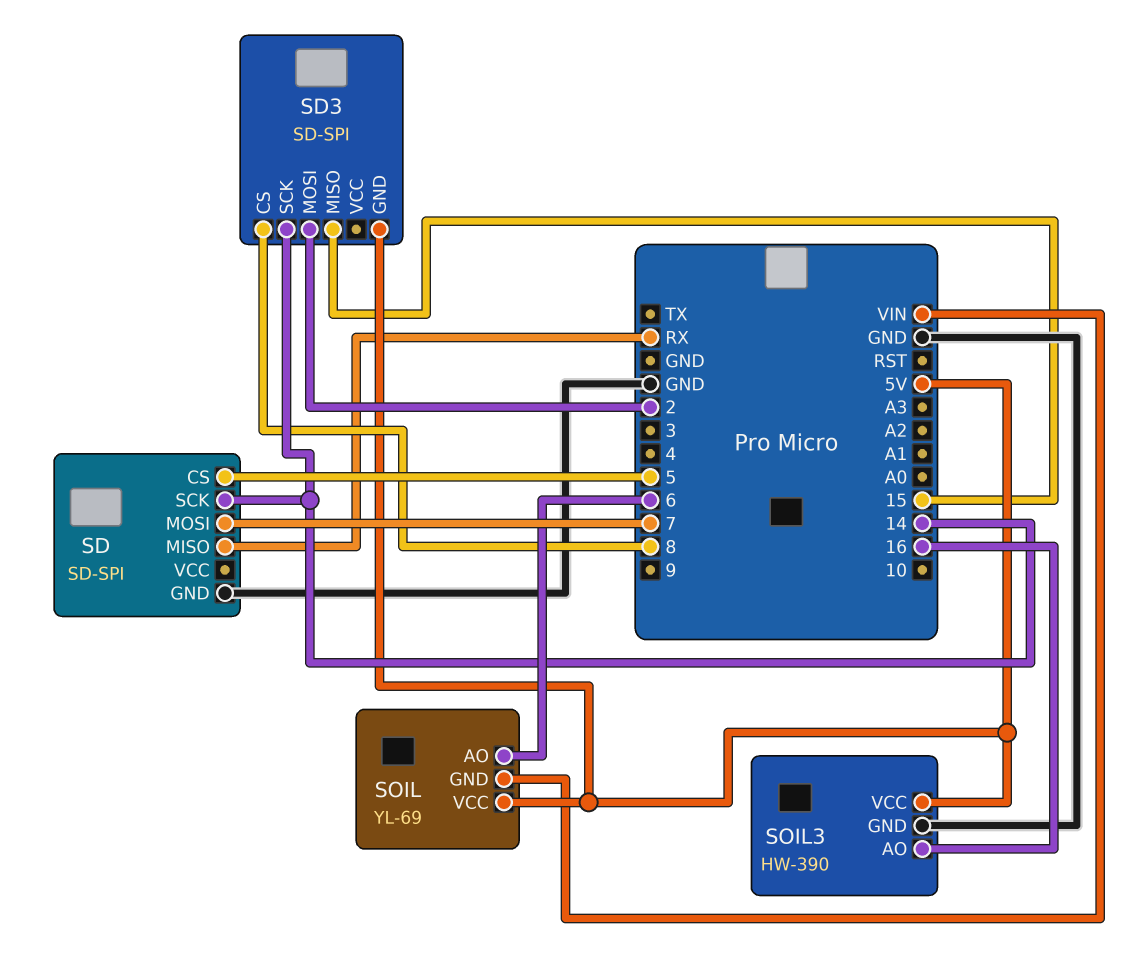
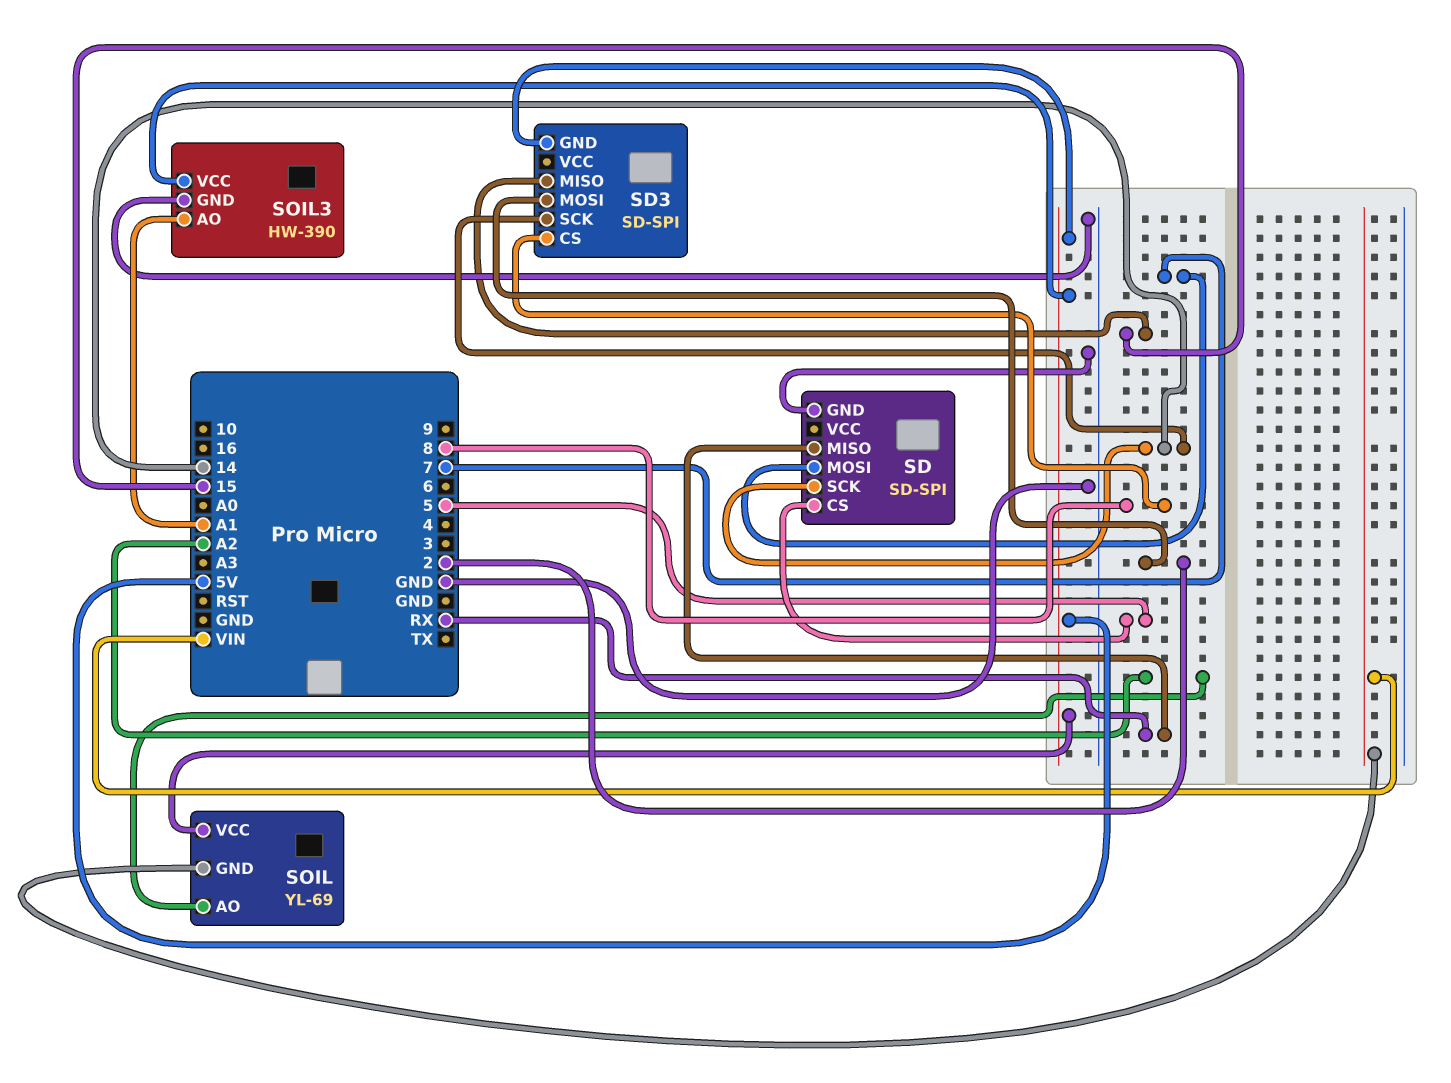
SOIL pin AO: 6 -> A2
SOIL3 pin AO: 16 -> A1

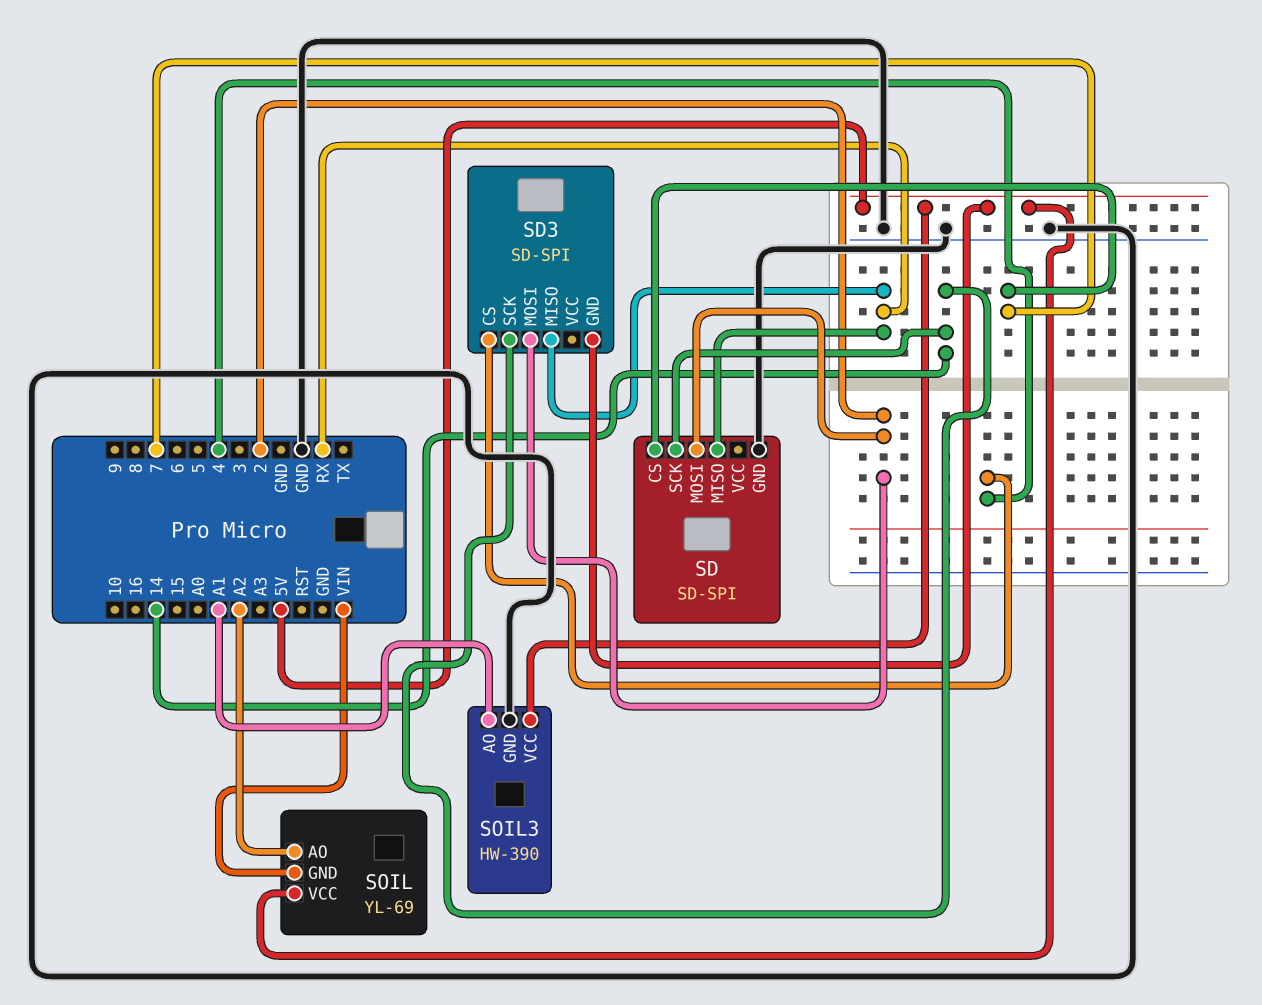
SD pin CS: 5 -> 7
SD pin MOSI: 7 -> 2
SD3 pin CS: 8 -> 4
SD3 pin MISO: 15 -> RX

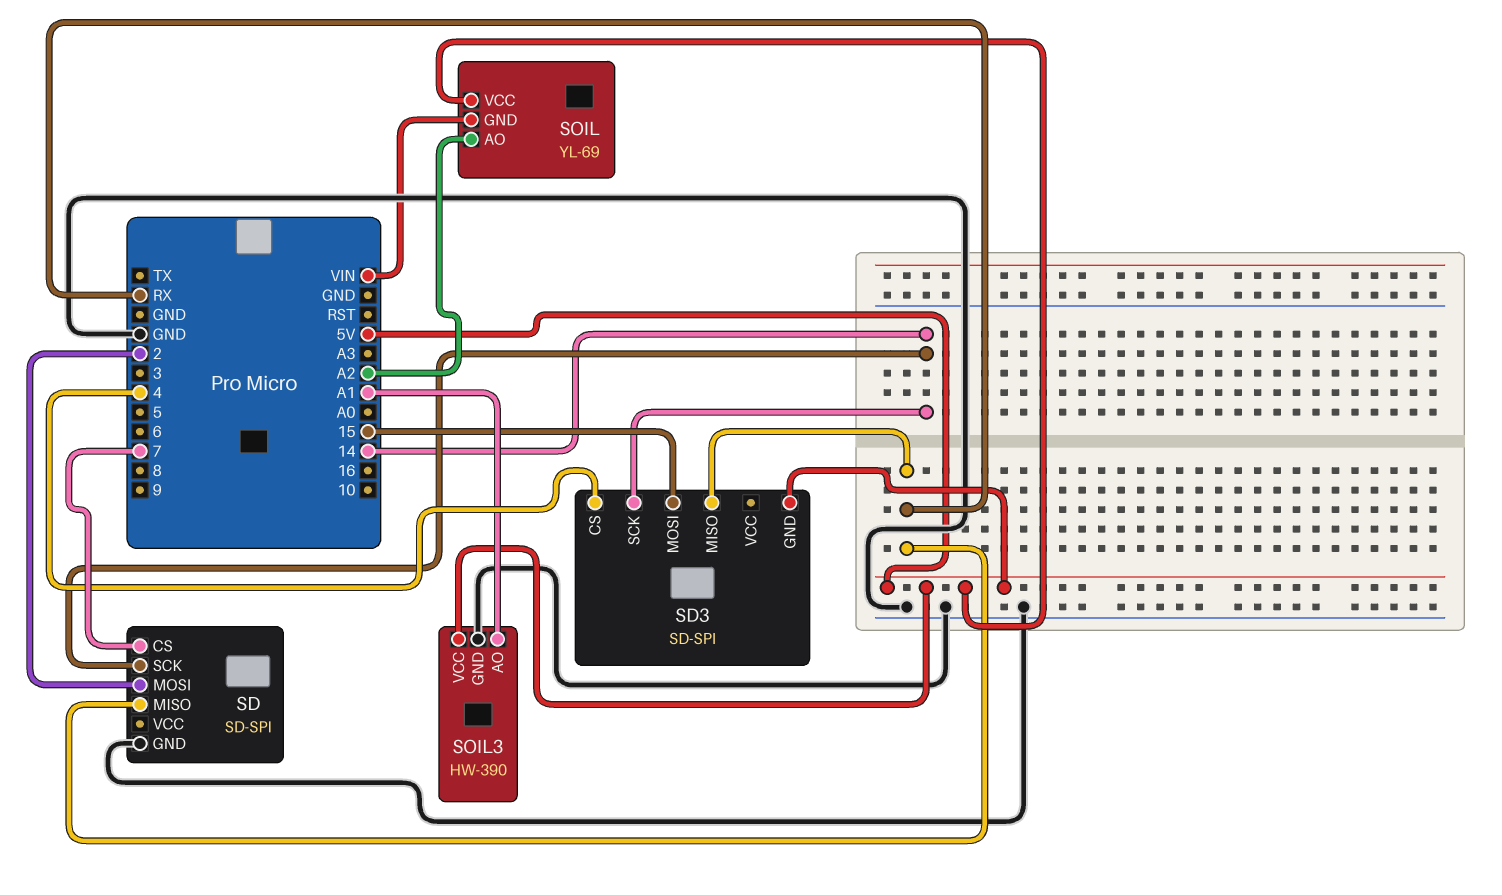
SD3 pin MOSI: 2 -> 15

